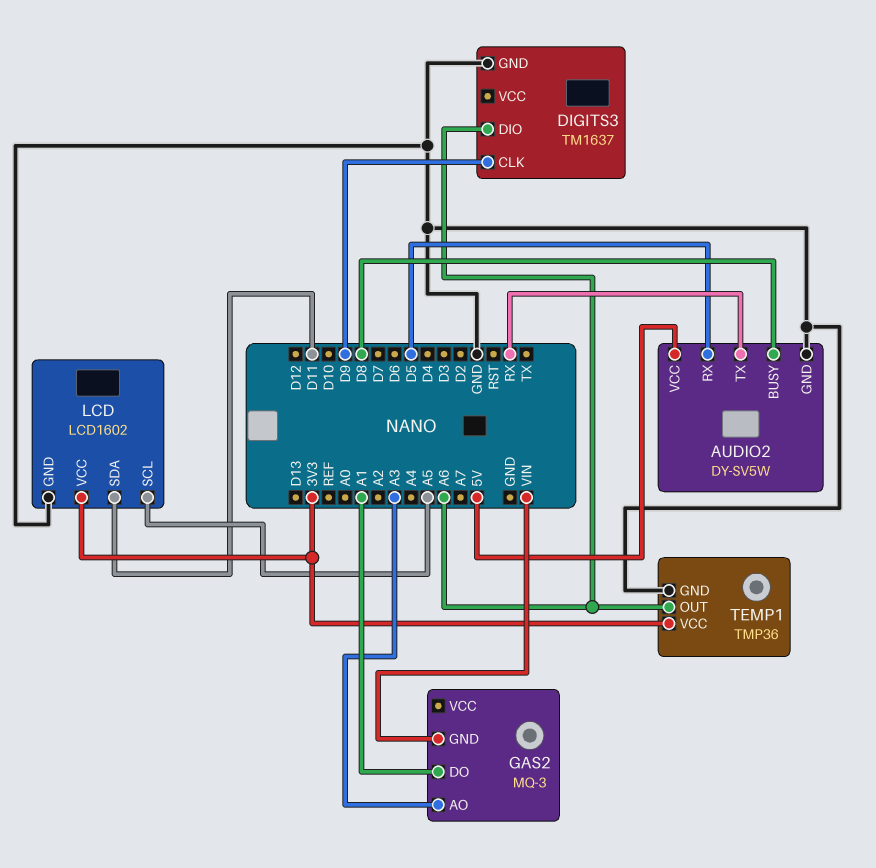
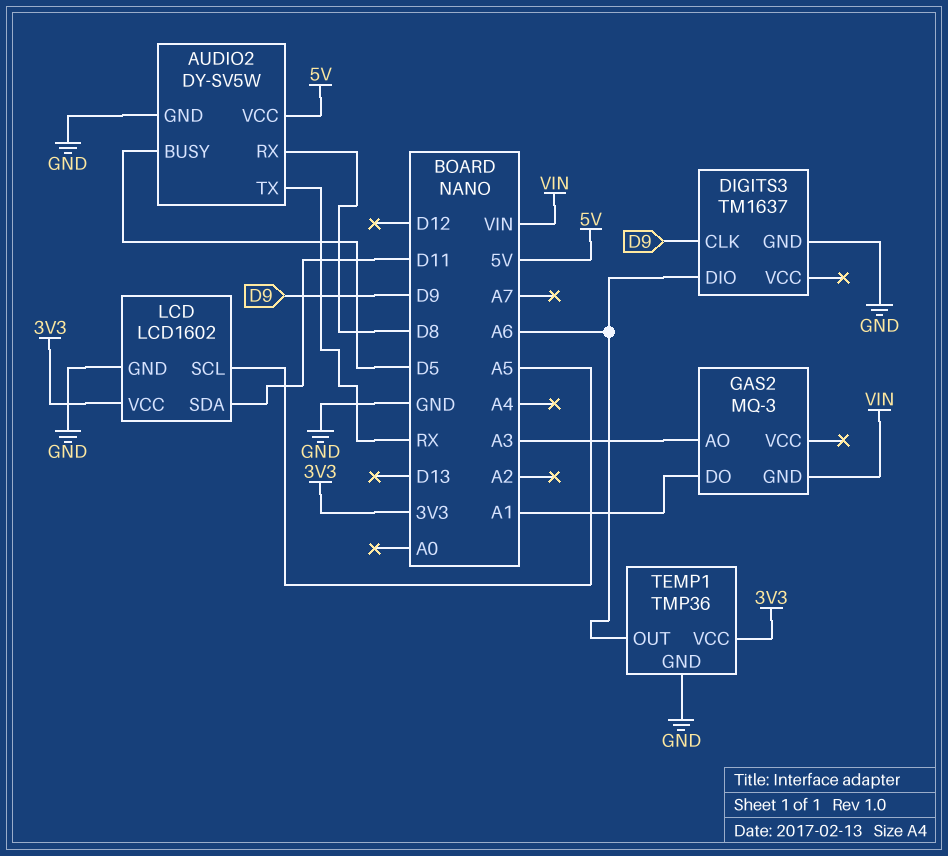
AUDIO2 pin BUSY: D8 -> D5
AUDIO2 pin RX: D5 -> D8

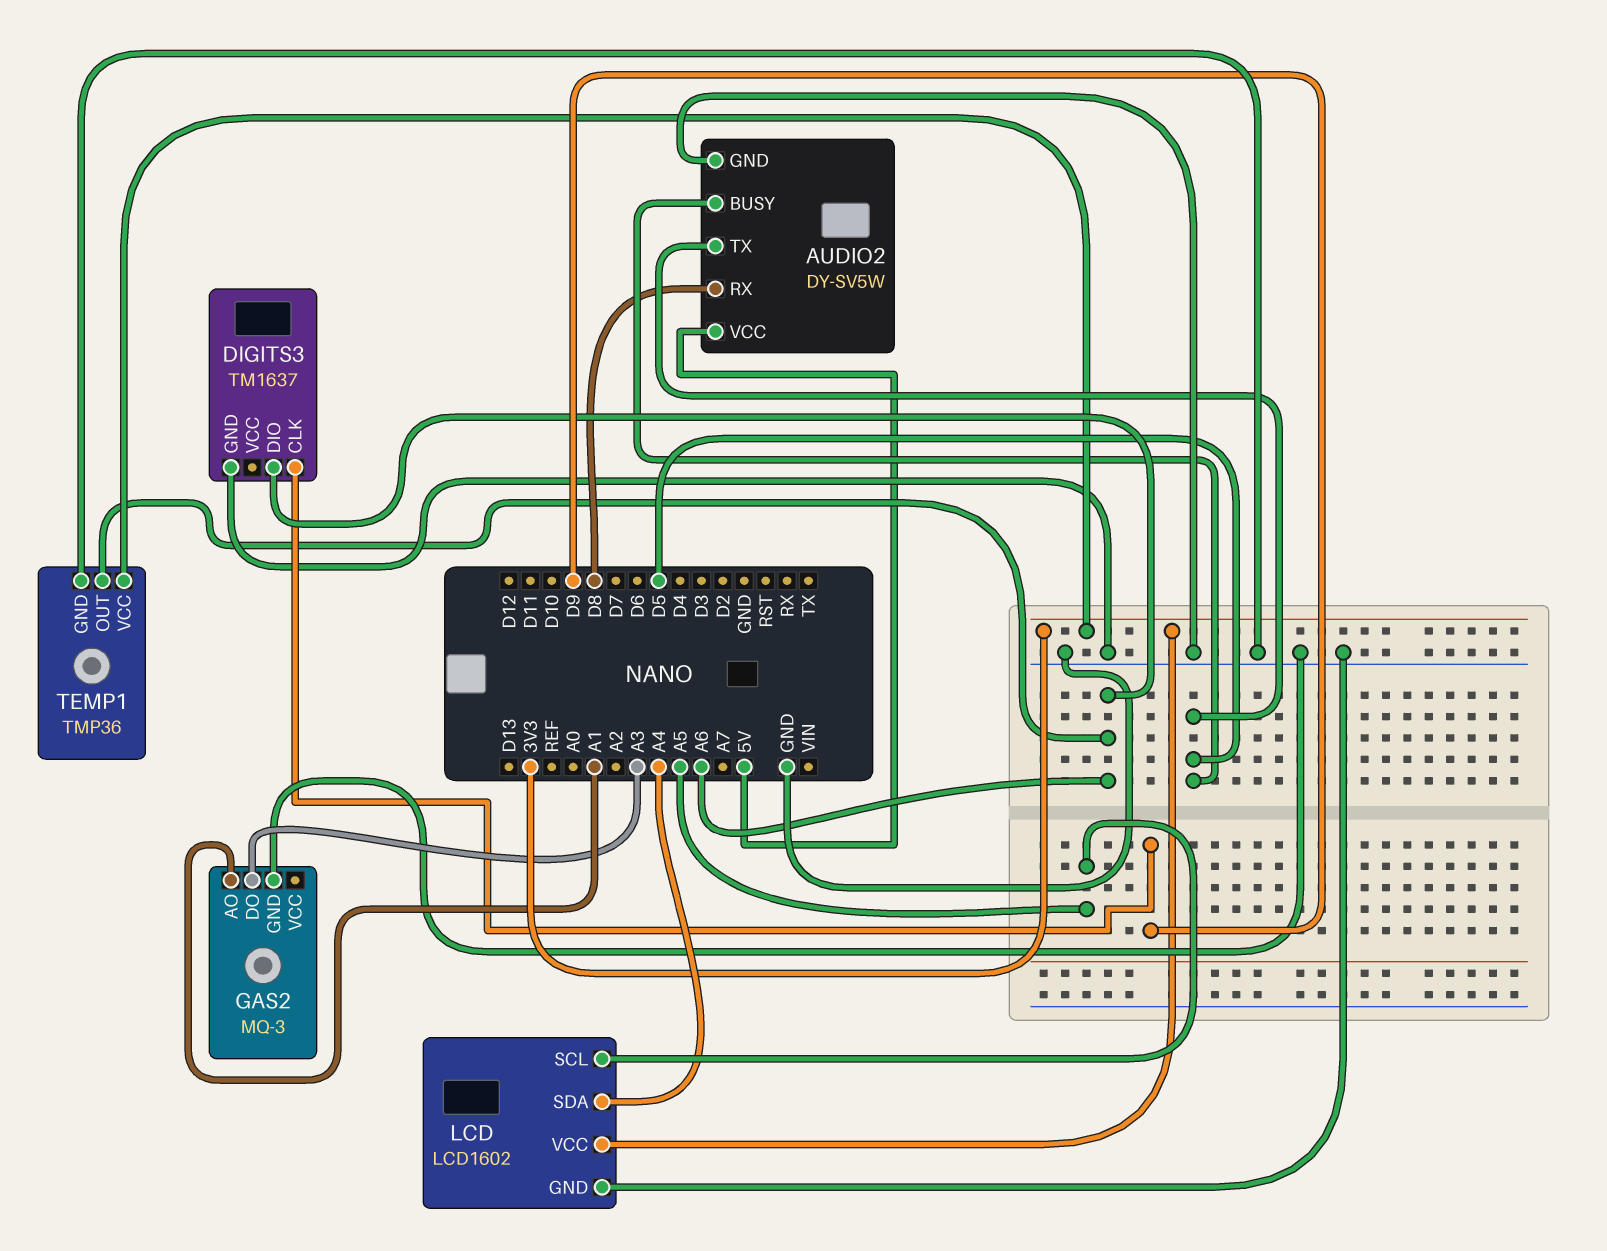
AUDIO2 pin TX: RX -> D5
GAS2 pin AO: A3 -> A1
GAS2 pin DO: A1 -> A3
GAS2 pin GND: VIN -> GND
LCD pin SDA: D11 -> A4

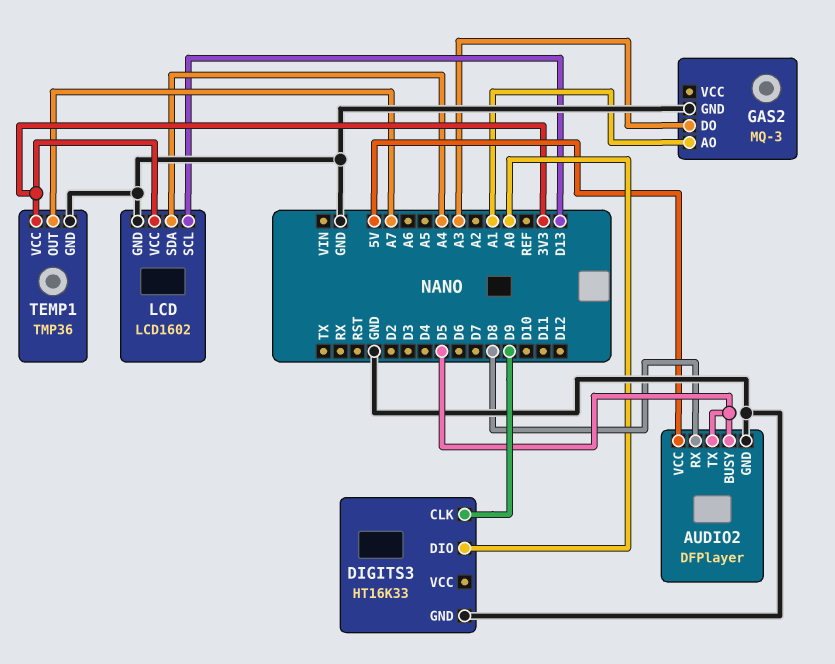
AUDIO2: DY-SV5W -> DFPlayer
DIGITS3: TM1637 -> HT16K33
DIGITS3 pin DIO: A6 -> A0
LCD pin SCL: A5 -> D13
TEMP1 pin OUT: A6 -> A7

